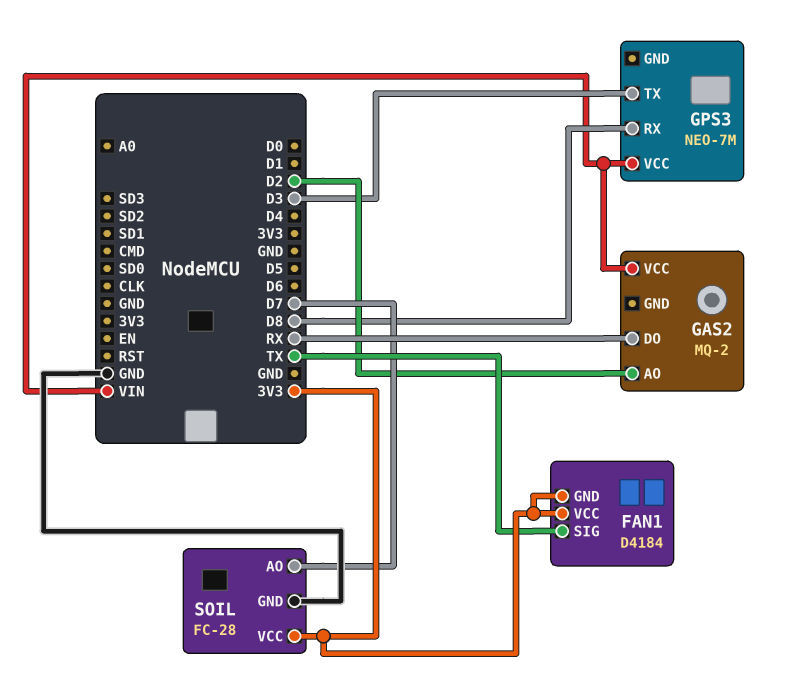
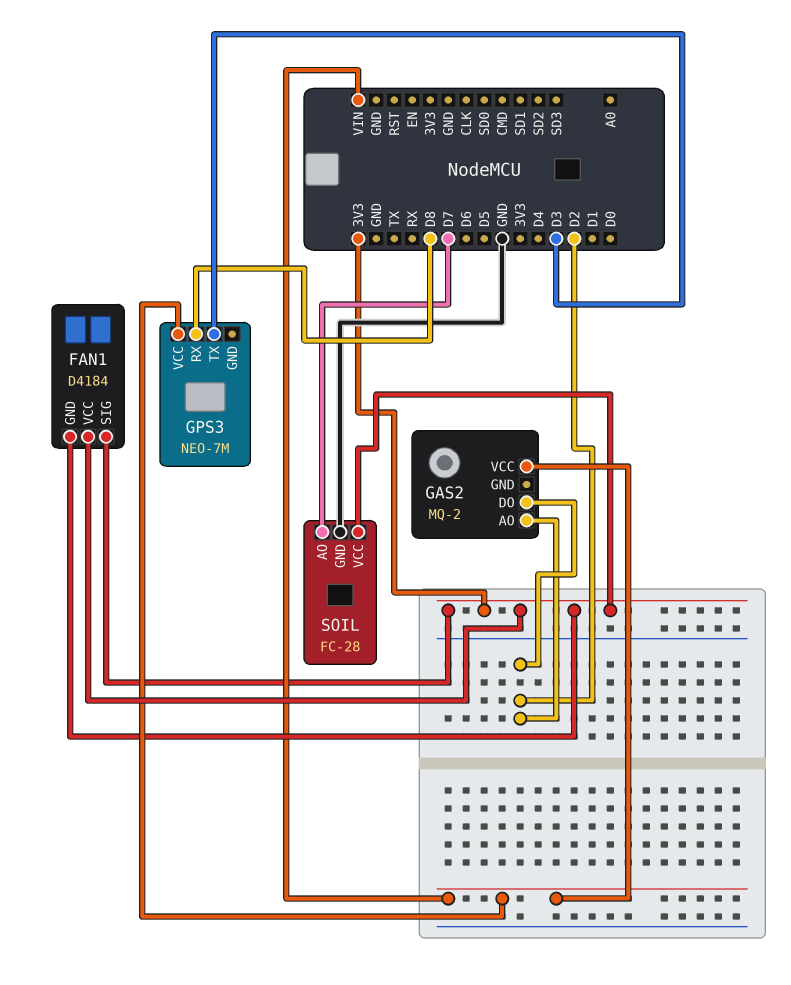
FAN1 pin SIG: TX -> 3V3
GAS2 pin DO: RX -> D2

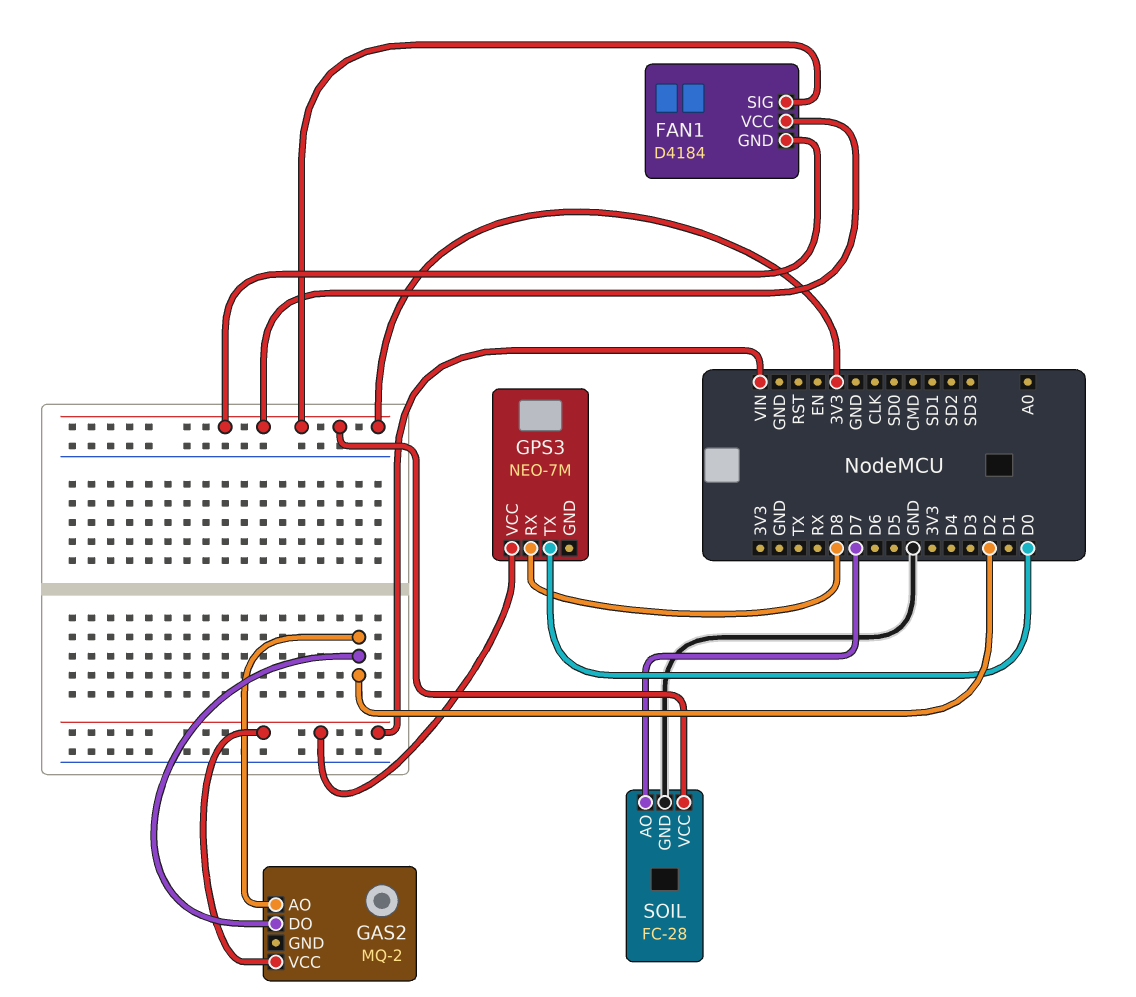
GPS3 pin TX: D3 -> D0

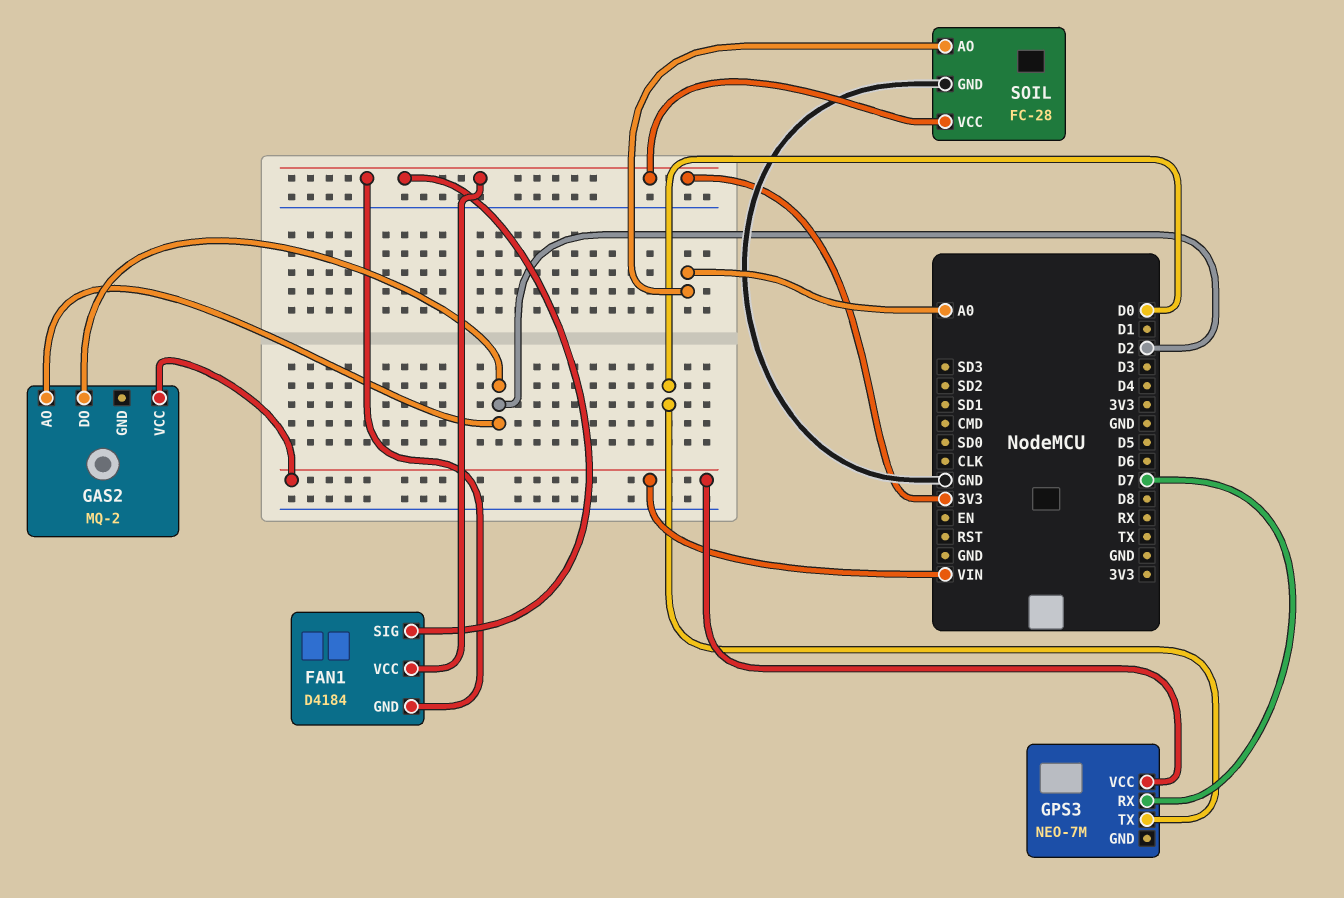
GPS3 pin RX: D8 -> D7
SOIL pin AO: D7 -> A0

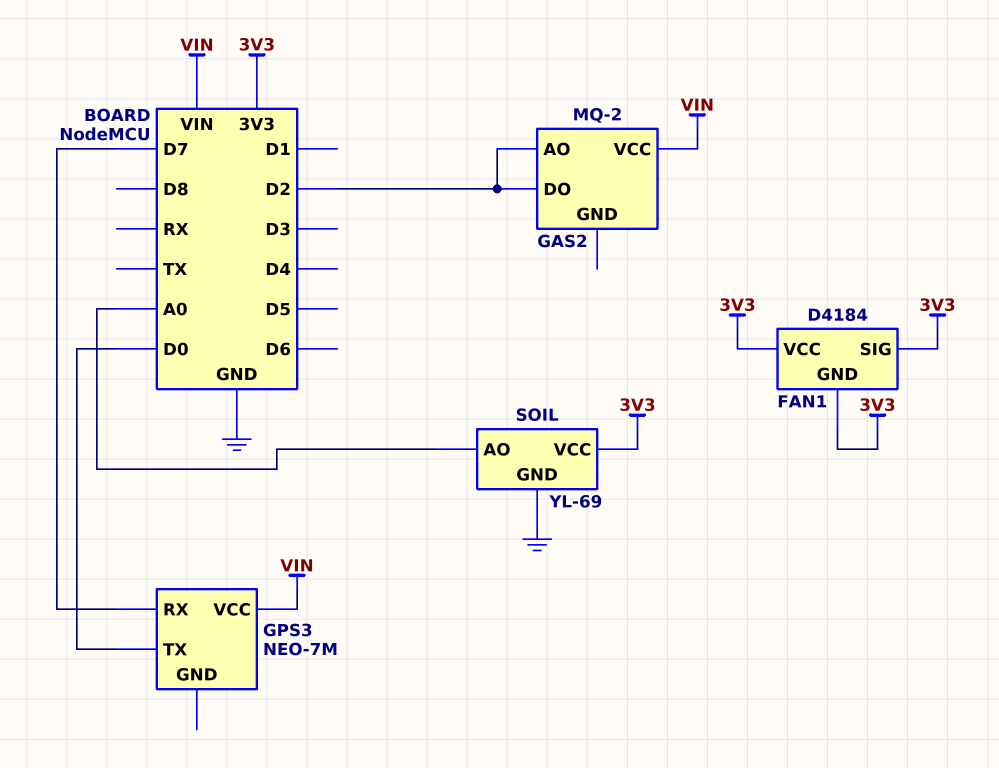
SOIL: FC-28 -> YL-69

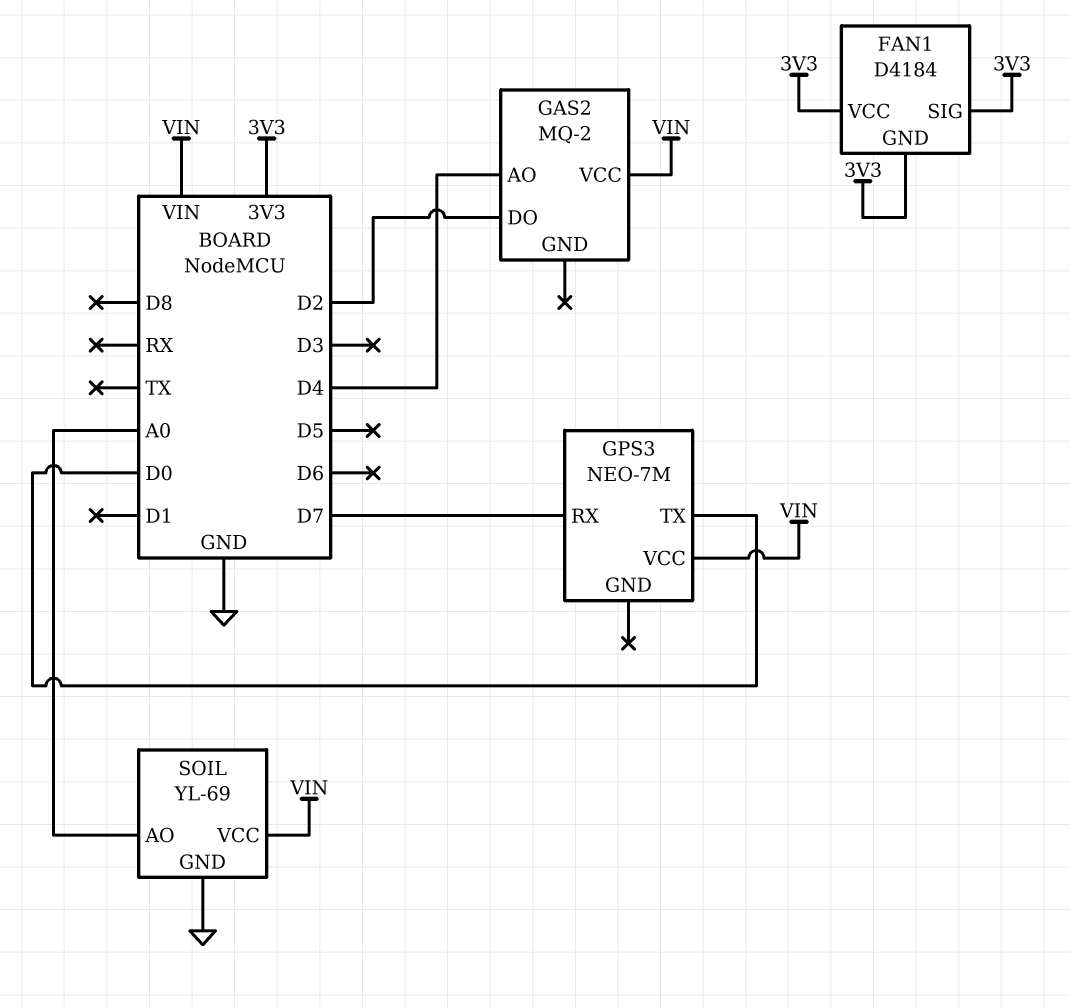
GAS2 pin AO: D2 -> D4
SOIL pin VCC: 3V3 -> VIN

